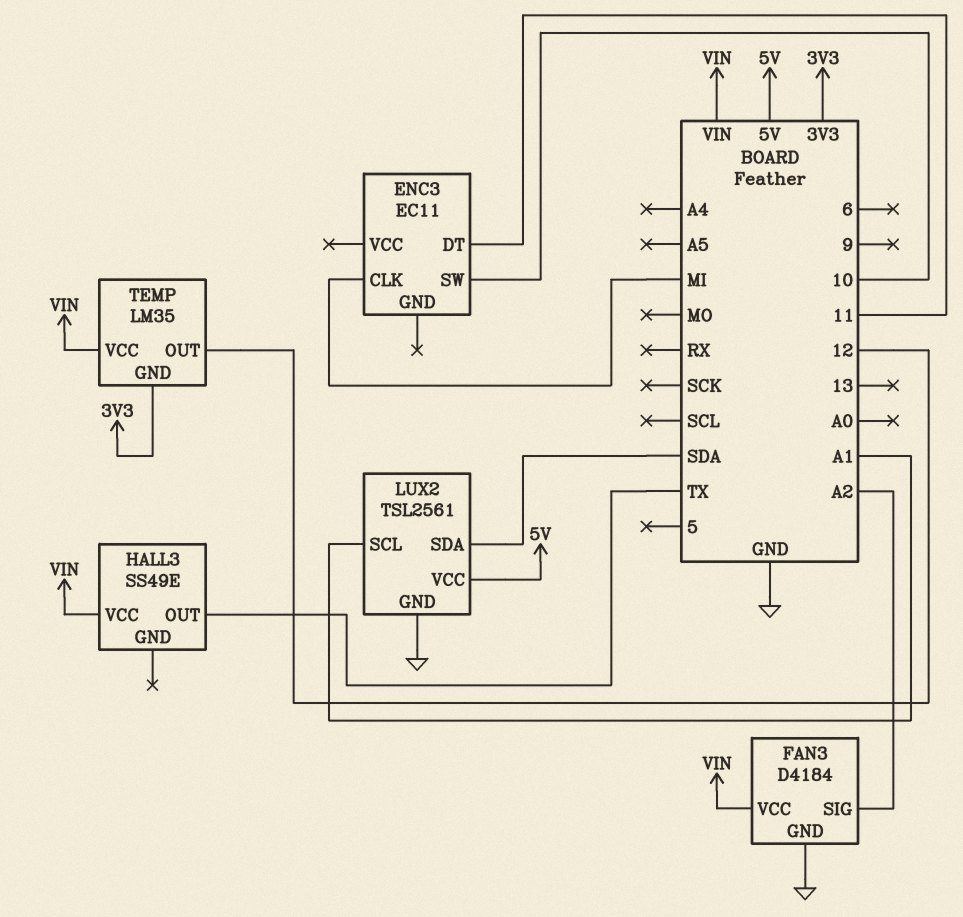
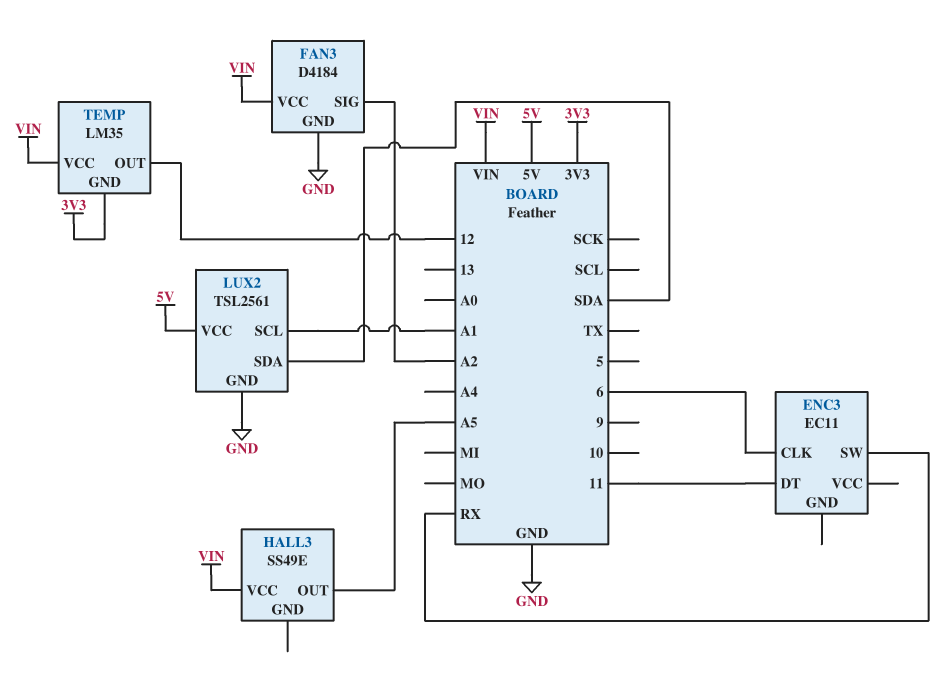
ENC3 pin CLK: MI -> 6
ENC3 pin SW: 10 -> RX
HALL3 pin OUT: TX -> A5

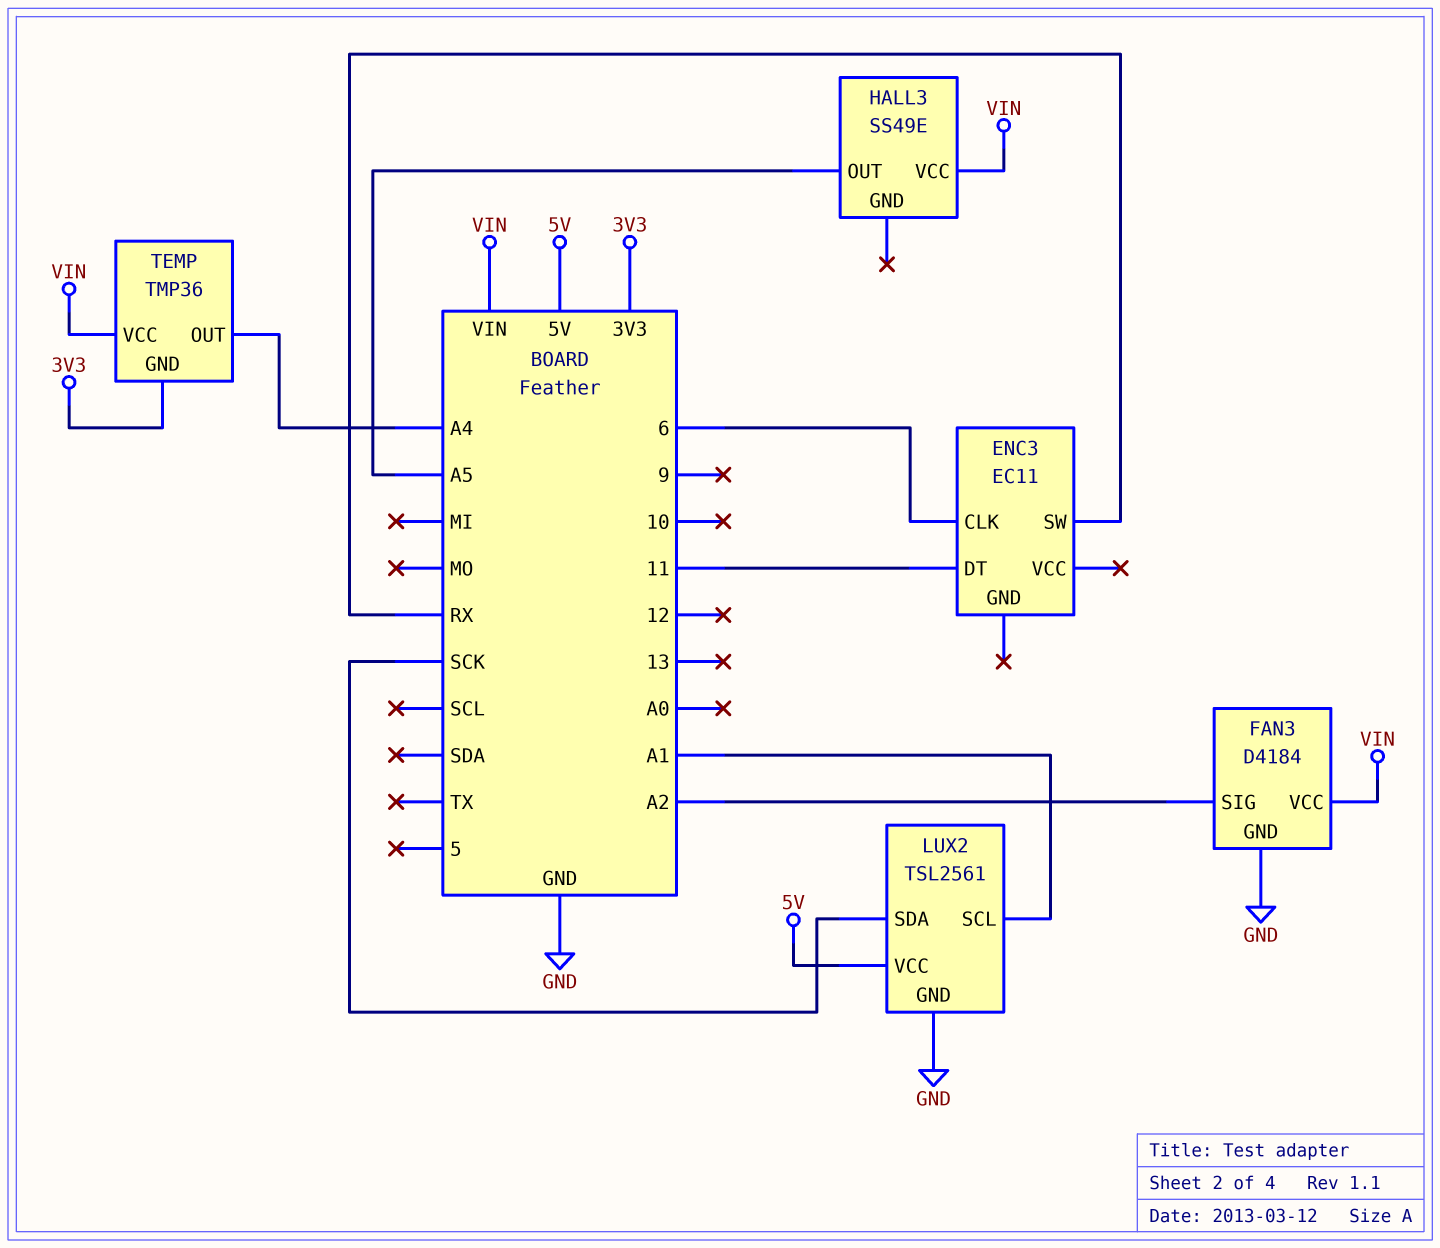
LUX2 pin SDA: SDA -> SCK
TEMP: LM35 -> TMP36
TEMP pin OUT: 12 -> A4

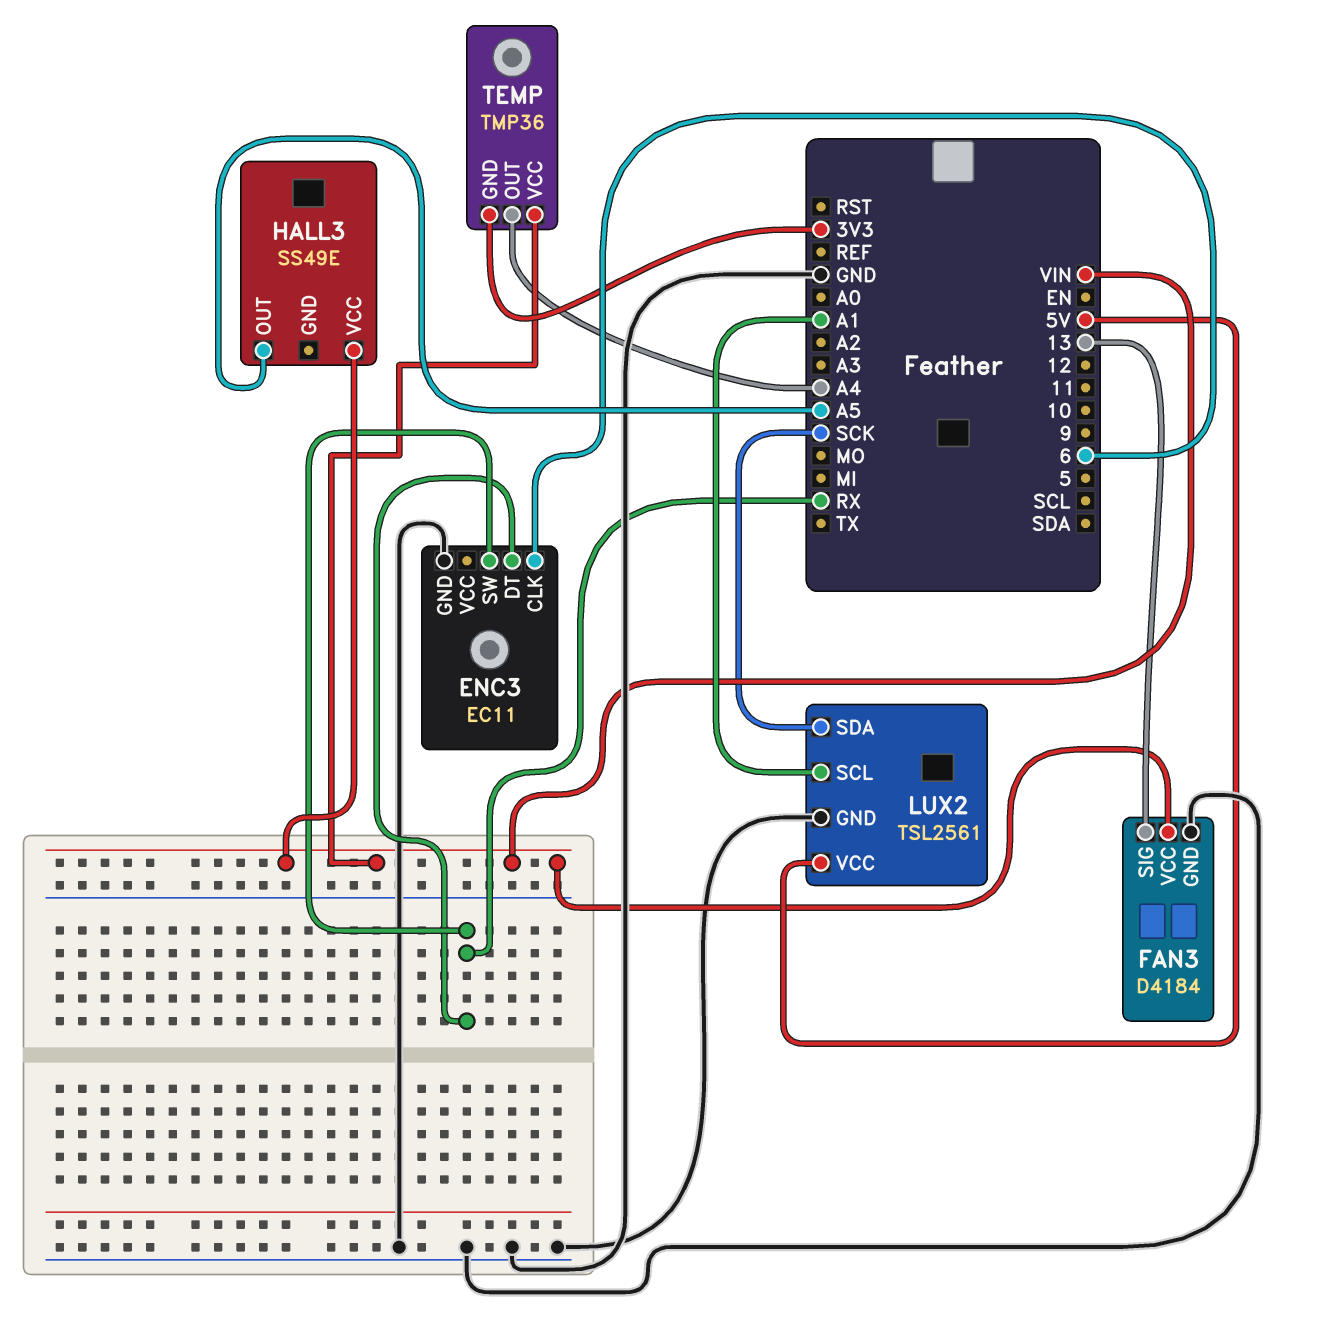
ENC3 pin DT: 11 -> RX
ENC3 pin GND: none -> GND
FAN3 pin SIG: A2 -> 13

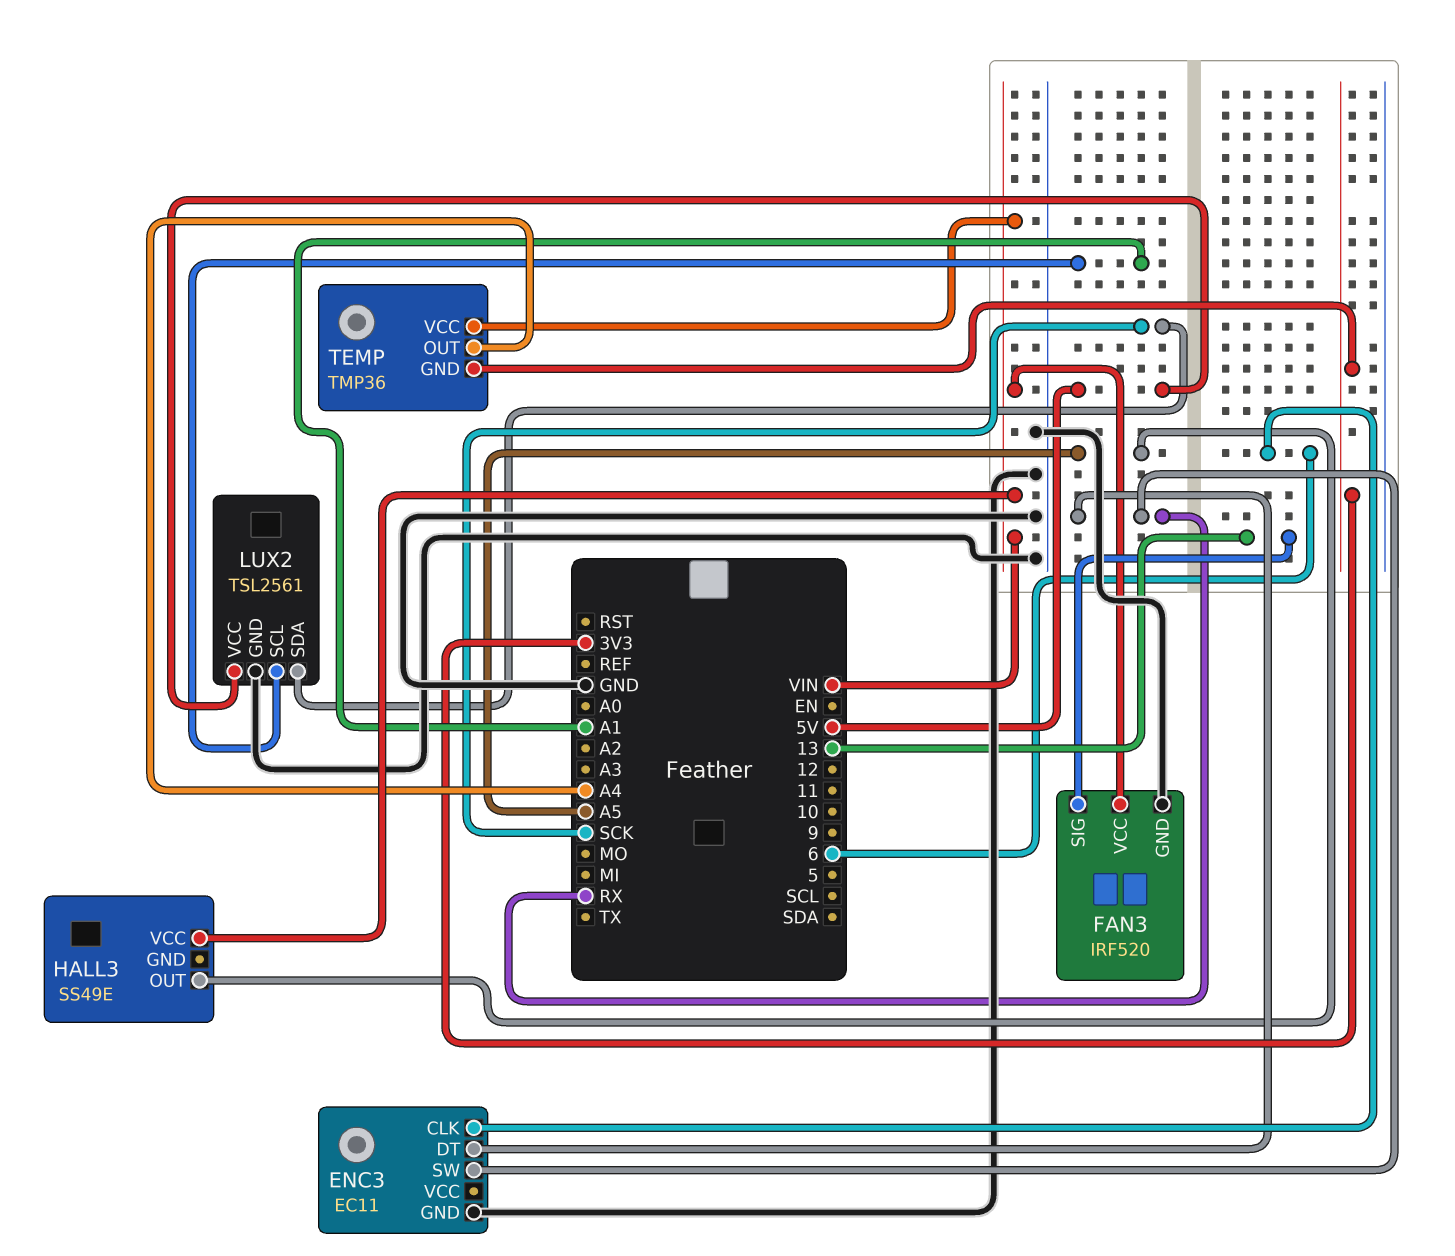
FAN3: D4184 -> IRF520

